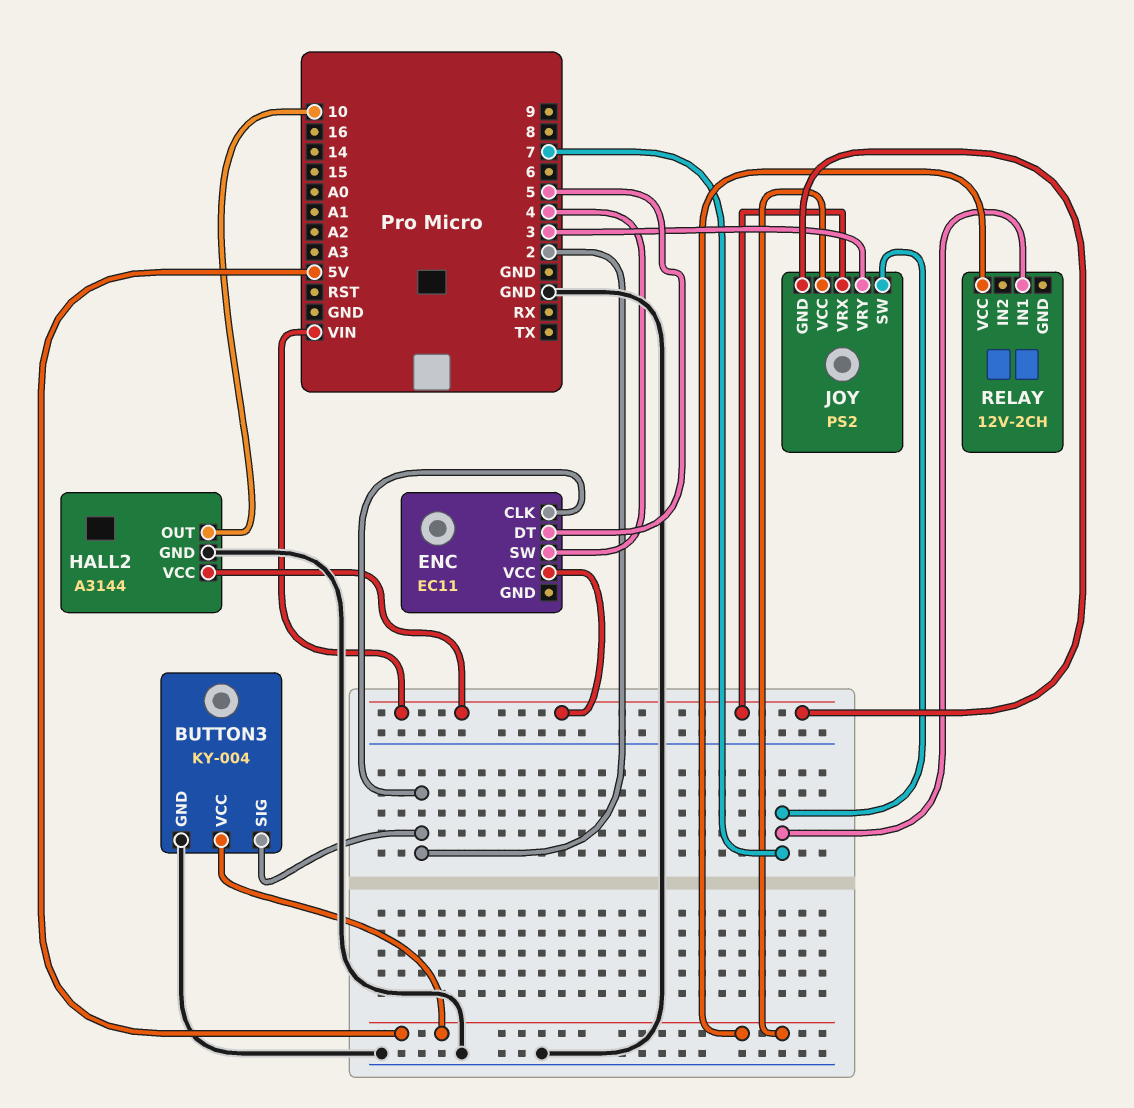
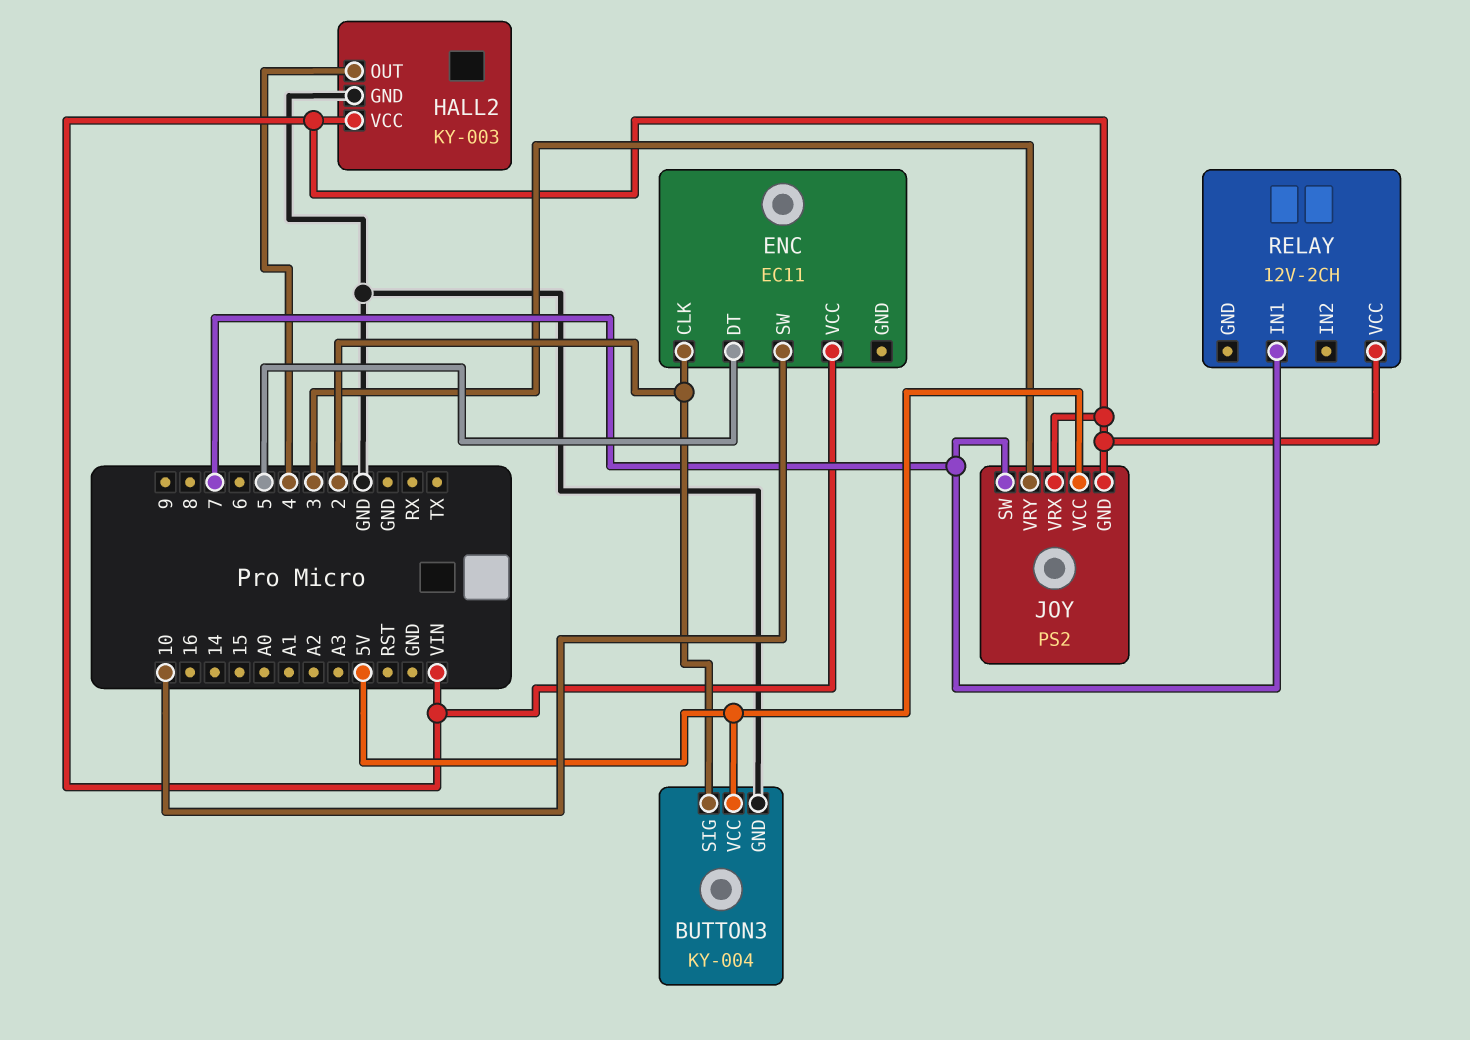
ENC pin SW: 4 -> 10
HALL2: A3144 -> KY-003
HALL2 pin OUT: 10 -> 4
RELAY pin VCC: 5V -> VIN

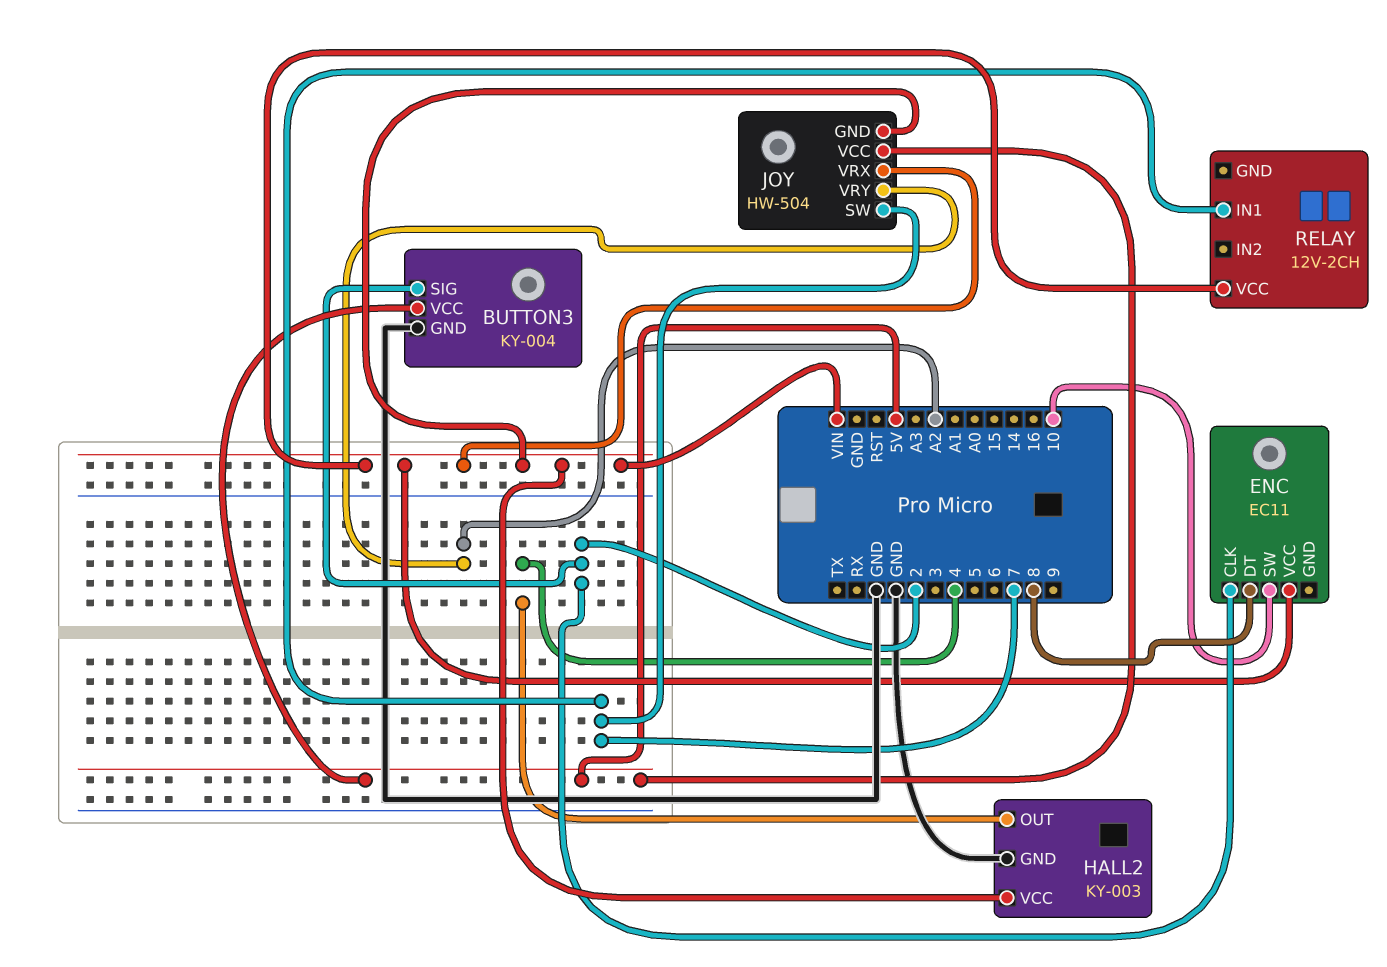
ENC pin DT: 5 -> 8
JOY: PS2 -> HW-504
JOY pin VRY: 3 -> A2

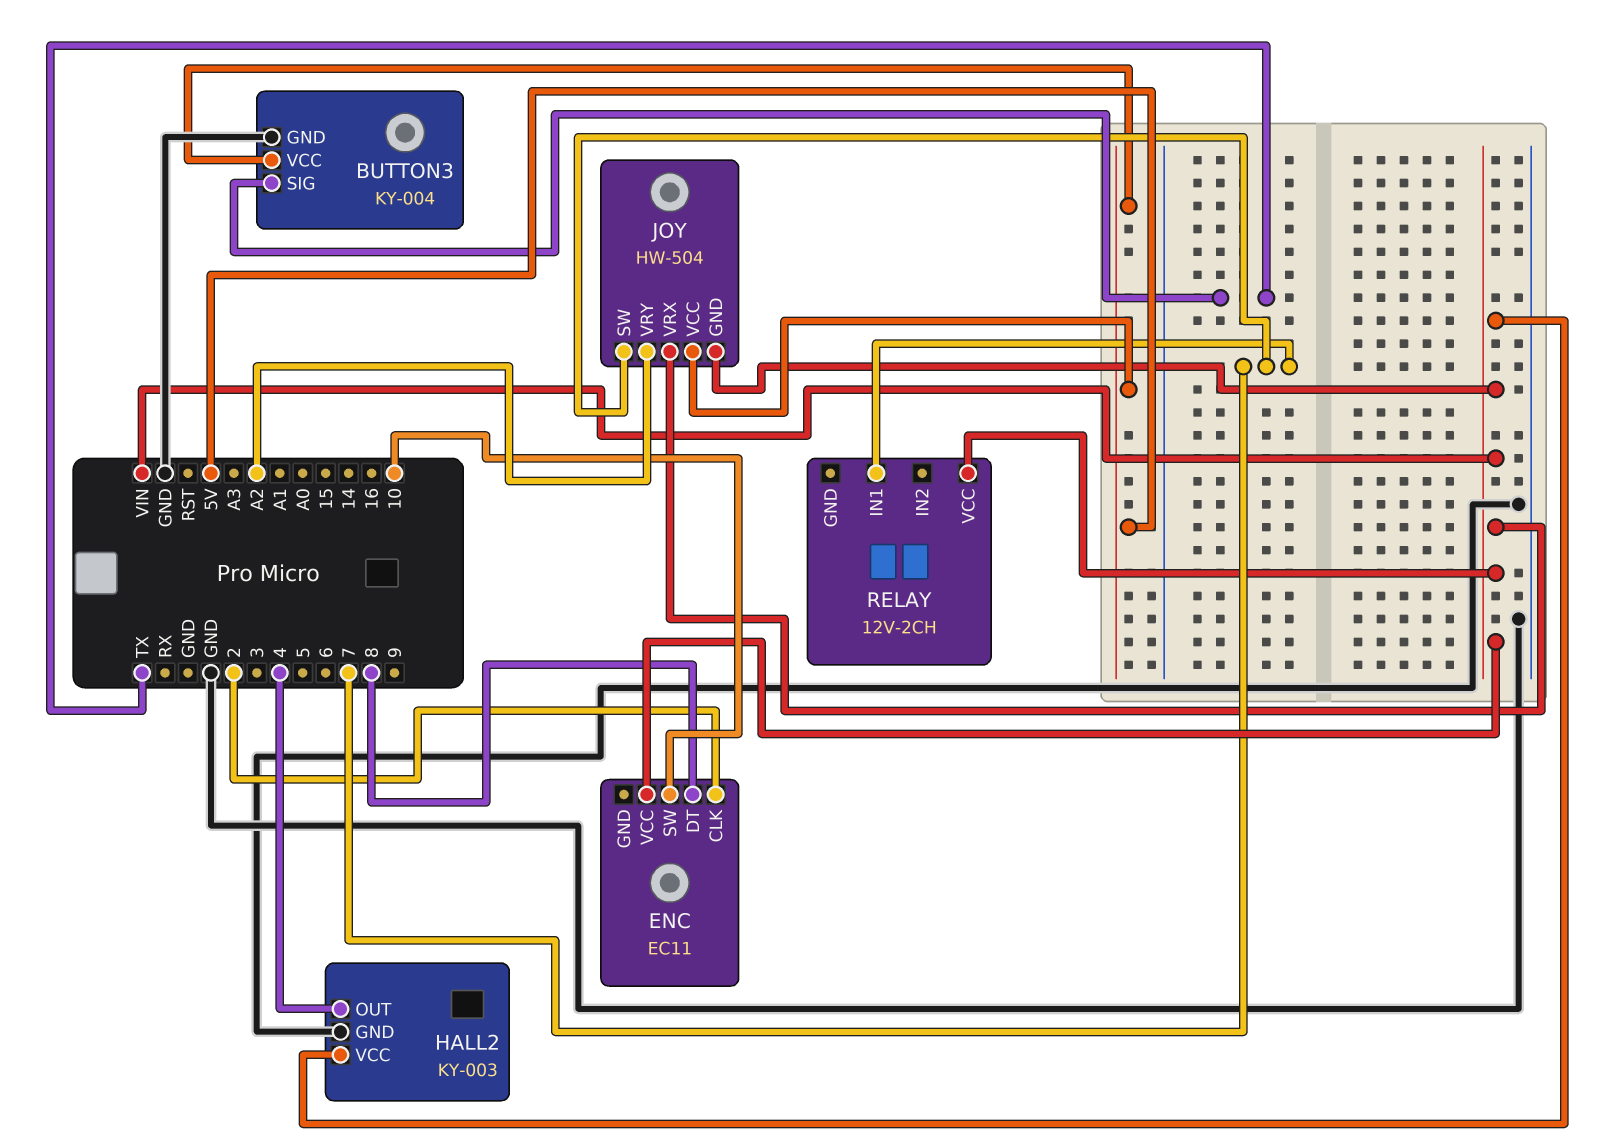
BUTTON3 pin SIG: 2 -> TX

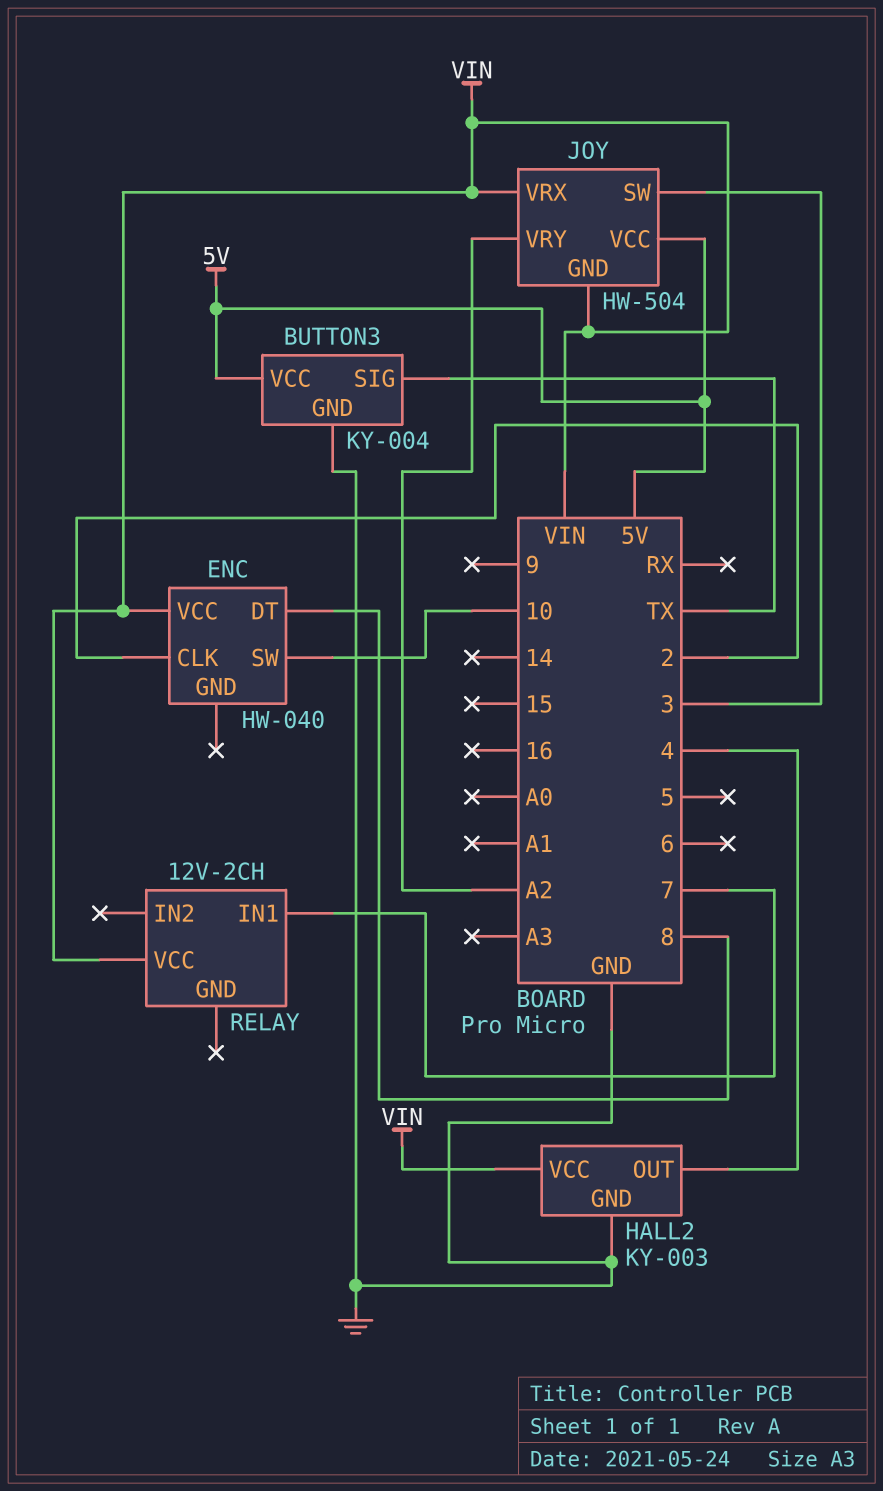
ENC: EC11 -> HW-040
JOY pin SW: 7 -> 3

